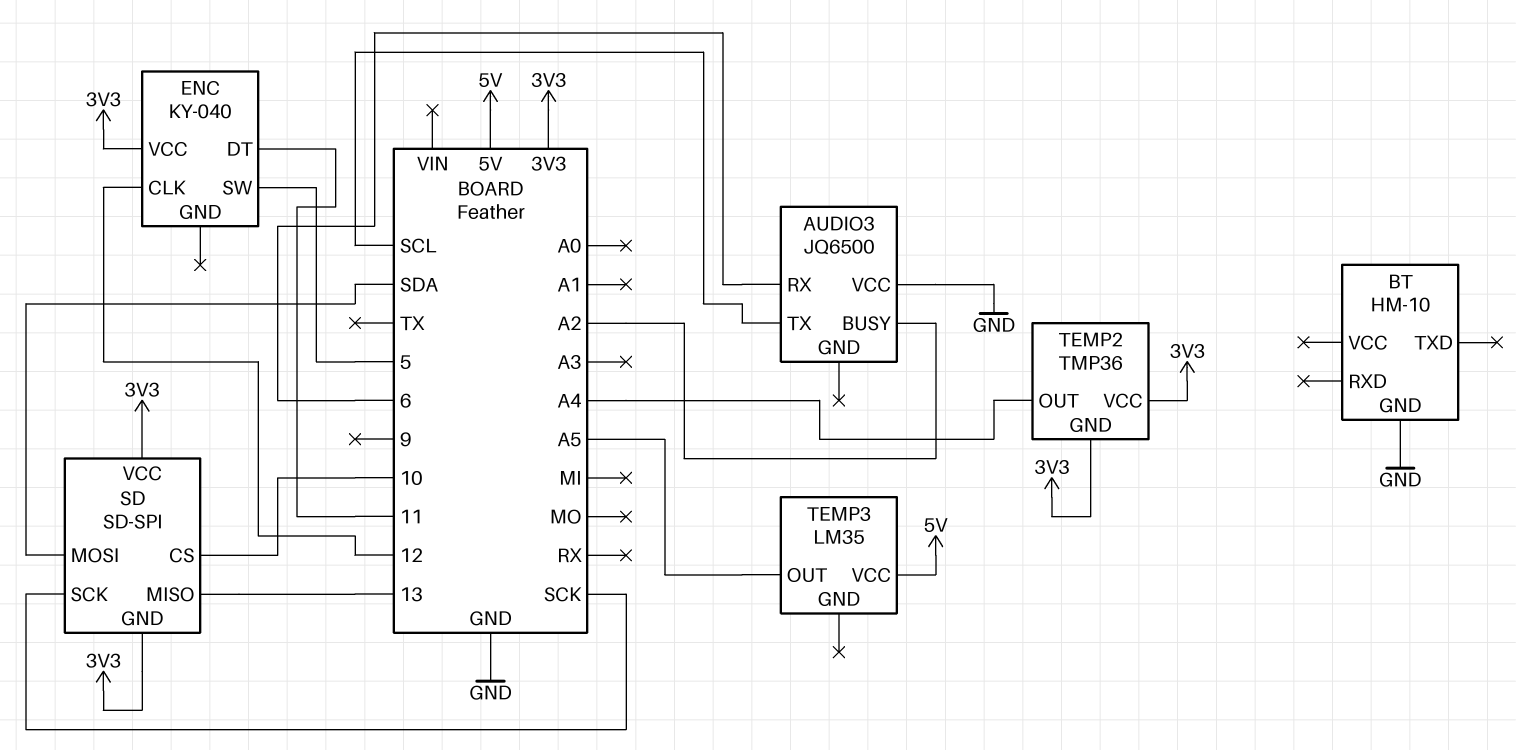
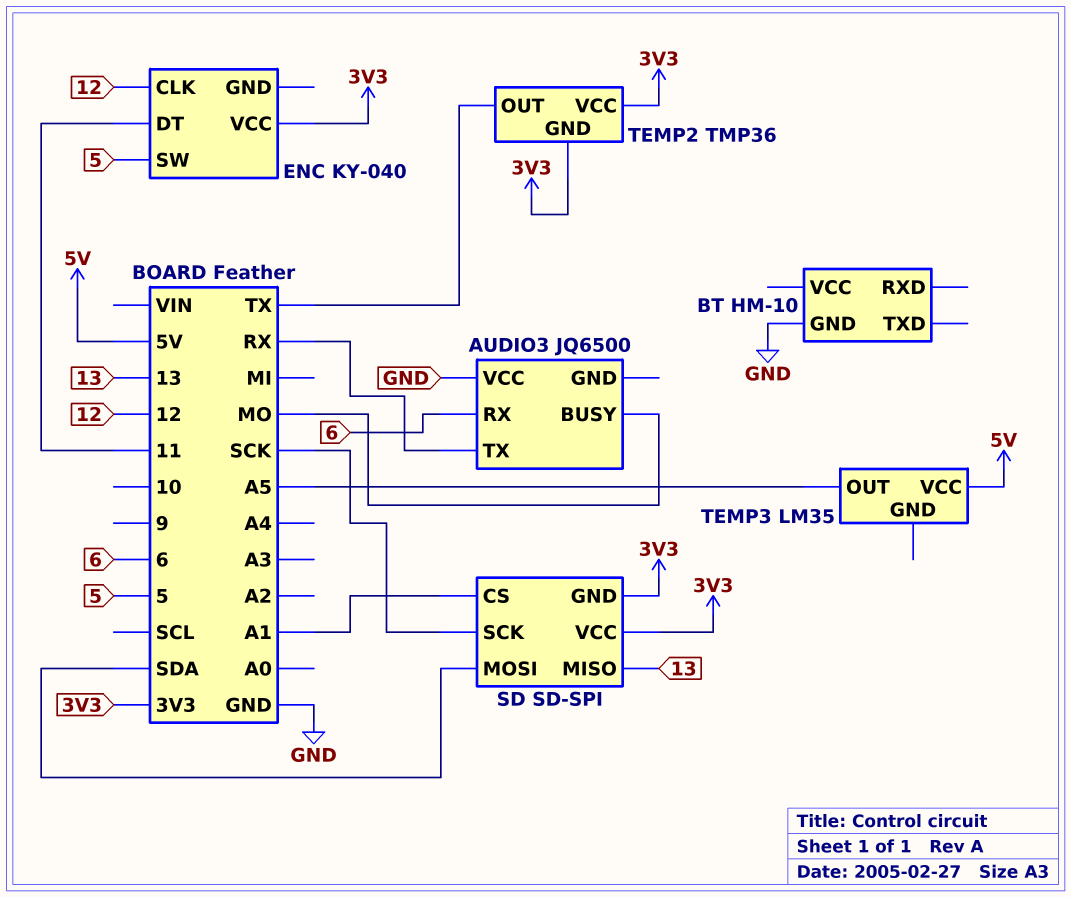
AUDIO3 pin BUSY: A2 -> MO
AUDIO3 pin TX: SCL -> RX
SD pin CS: 10 -> A1
TEMP2 pin OUT: A4 -> TX

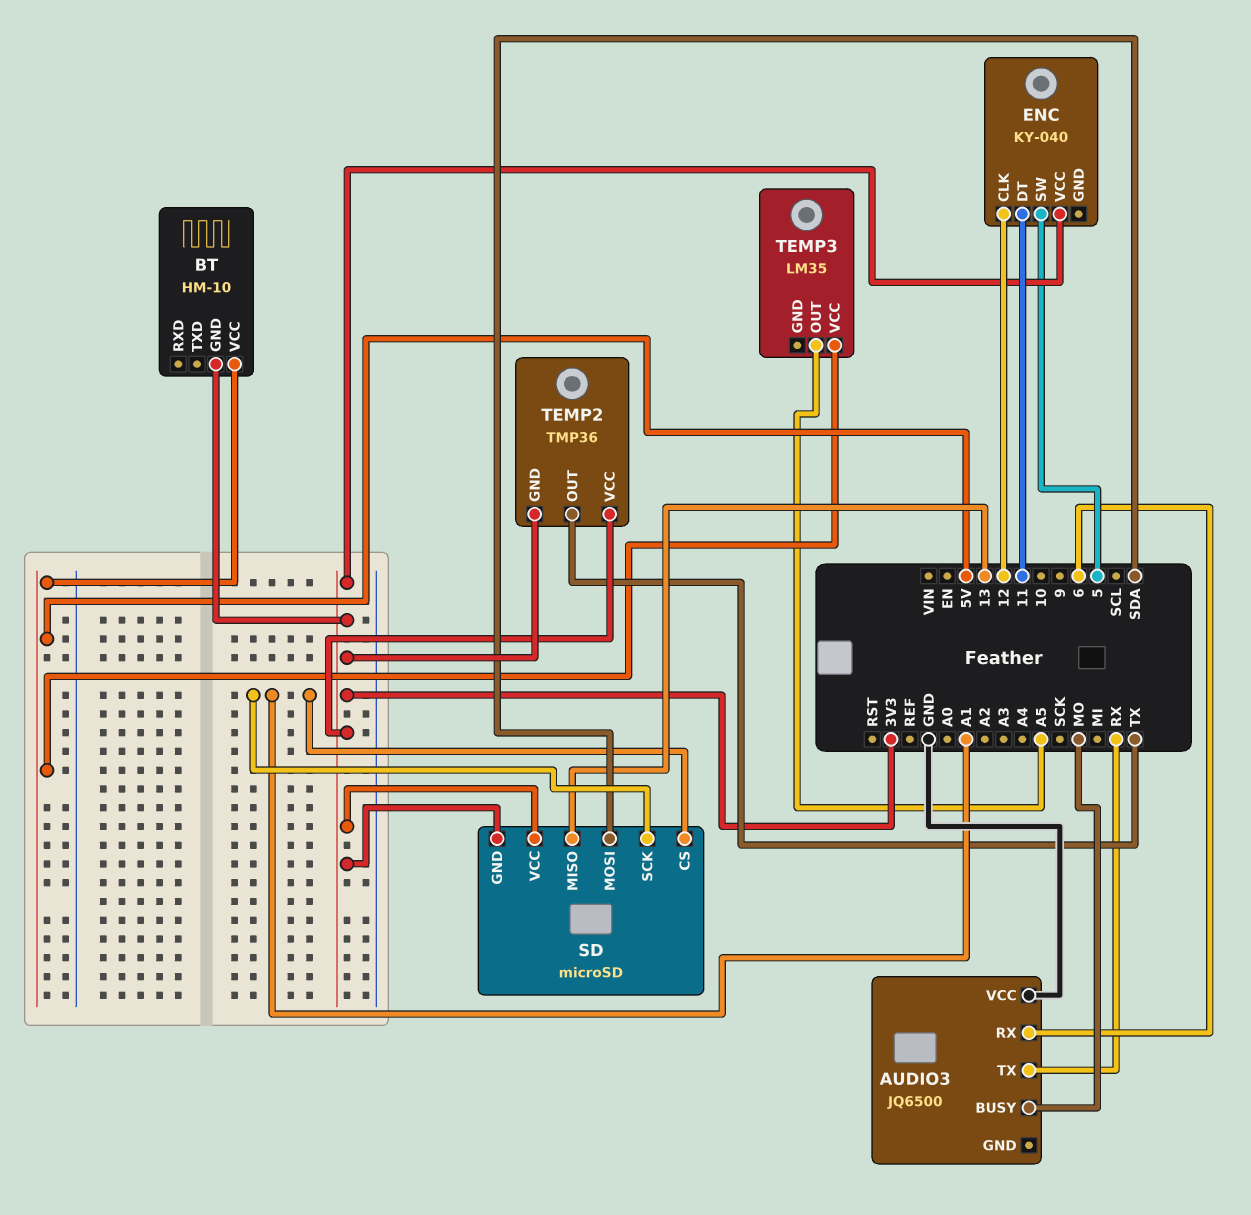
BT pin GND: GND -> 3V3
BT pin VCC: none -> 5V
SD: SD-SPI -> microSD
SD pin SCK: SCK -> A1

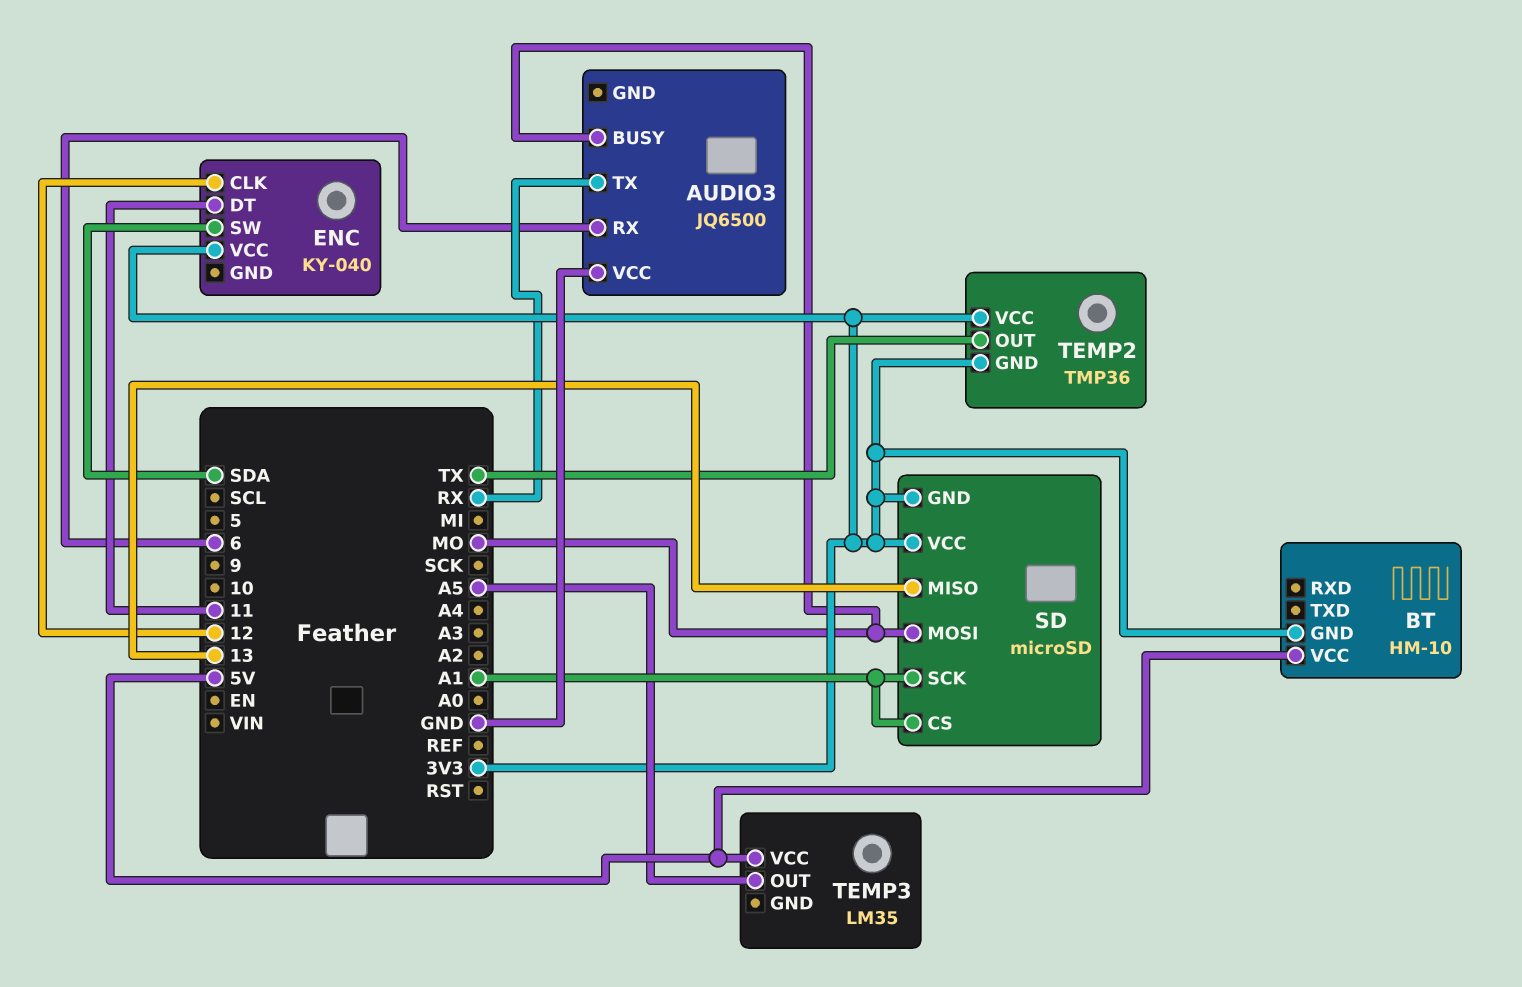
ENC pin SW: 5 -> SDA
SD pin MOSI: SDA -> MO

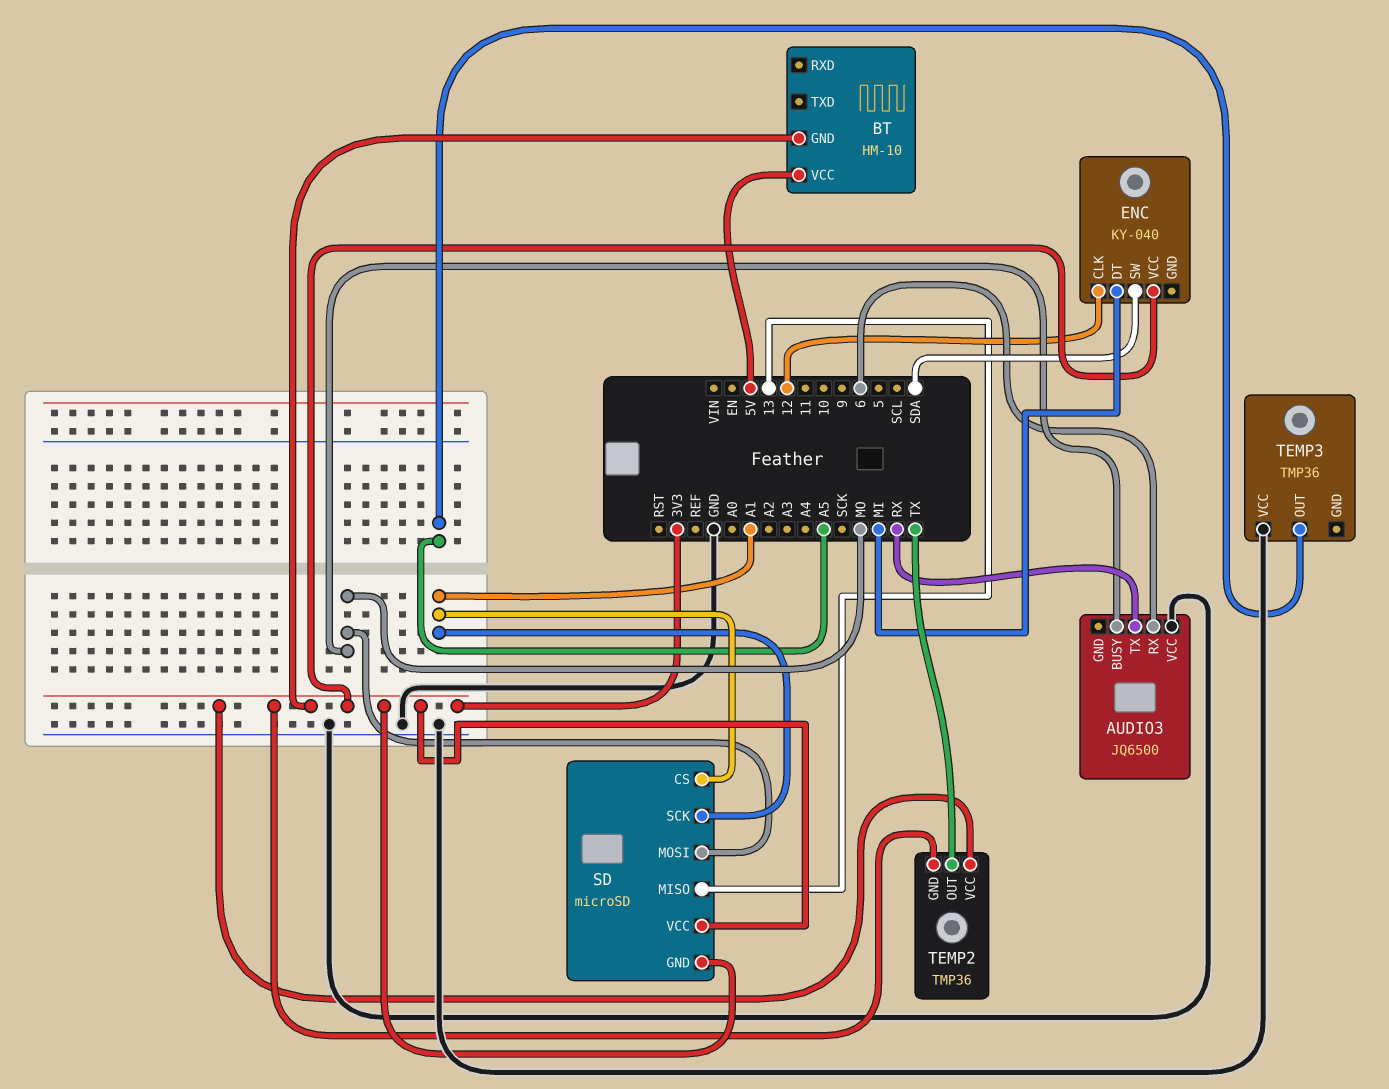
ENC pin DT: 11 -> MI
TEMP3: LM35 -> TMP36
TEMP3 pin VCC: 5V -> GND

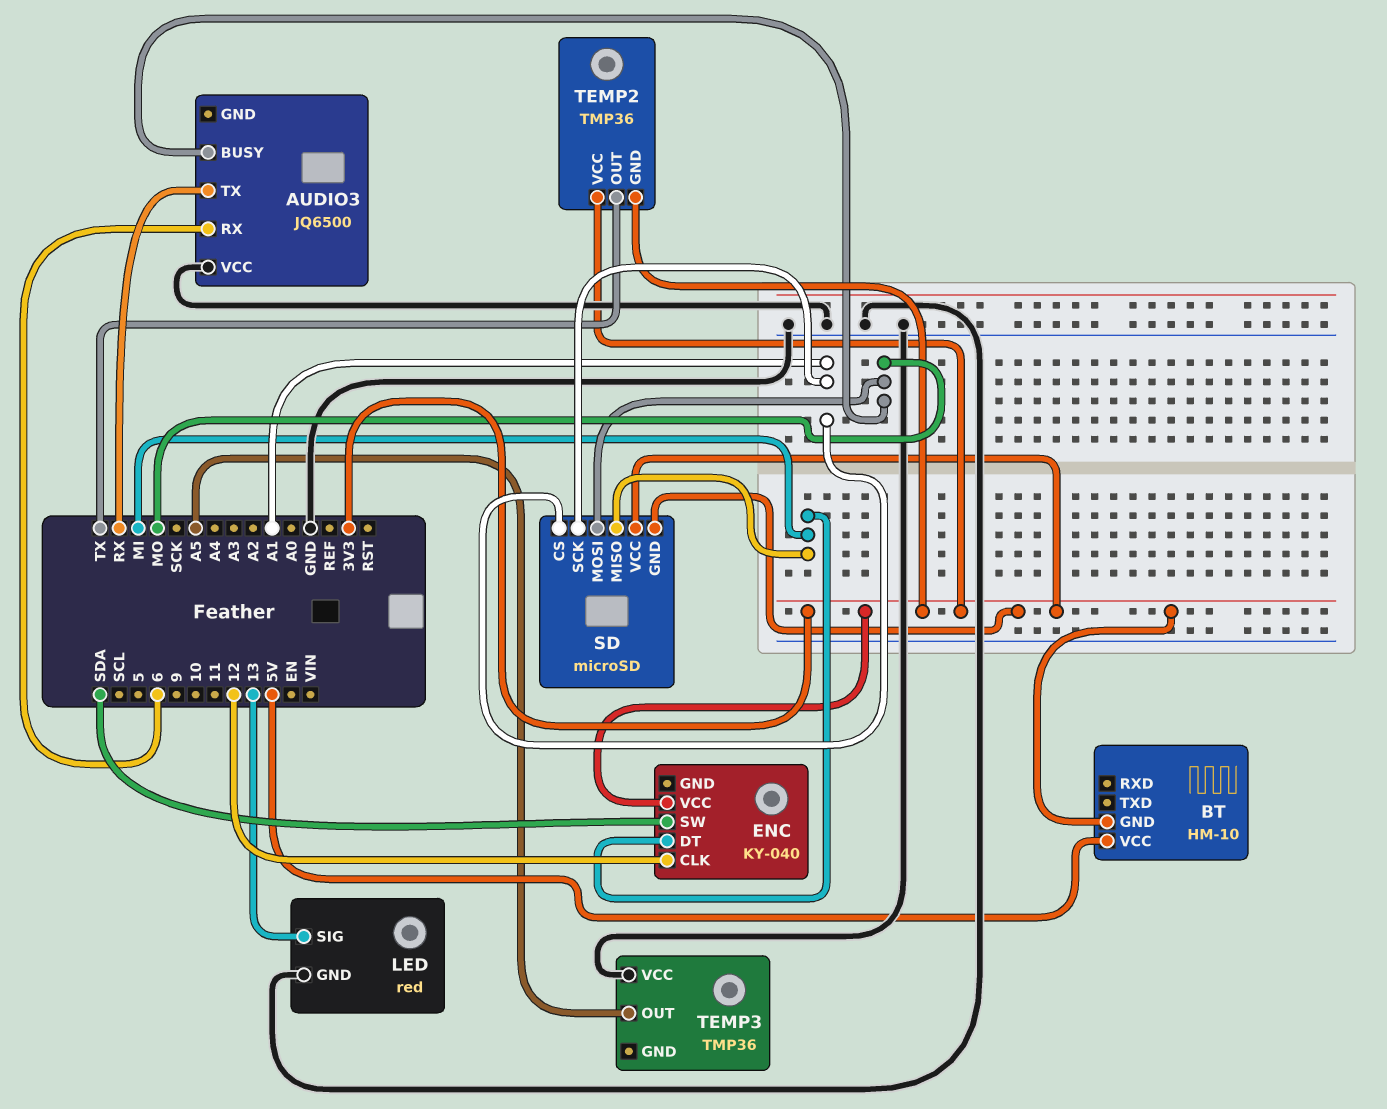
LED: none -> red
LED pin GND: none -> GND
LED pin SIG: none -> 13
SD pin MISO: 13 -> MI

